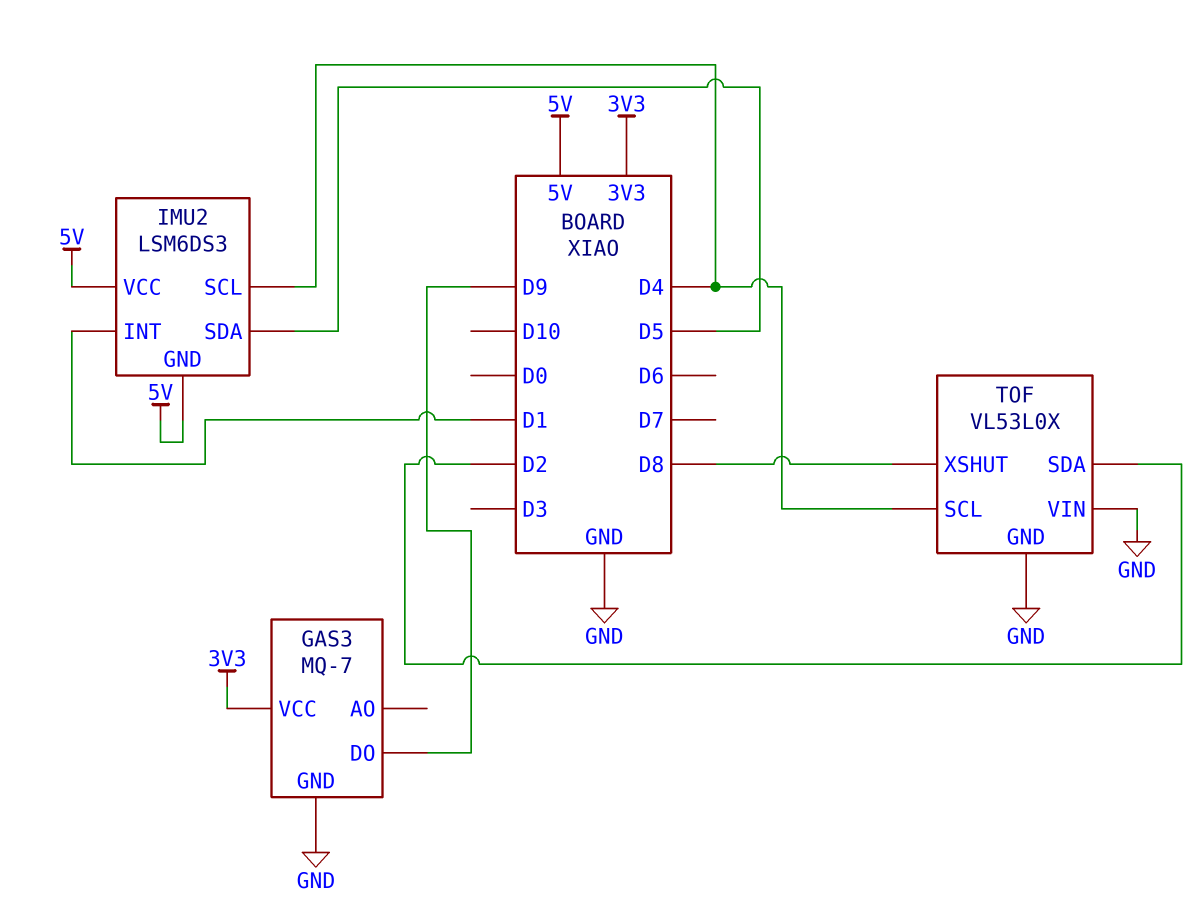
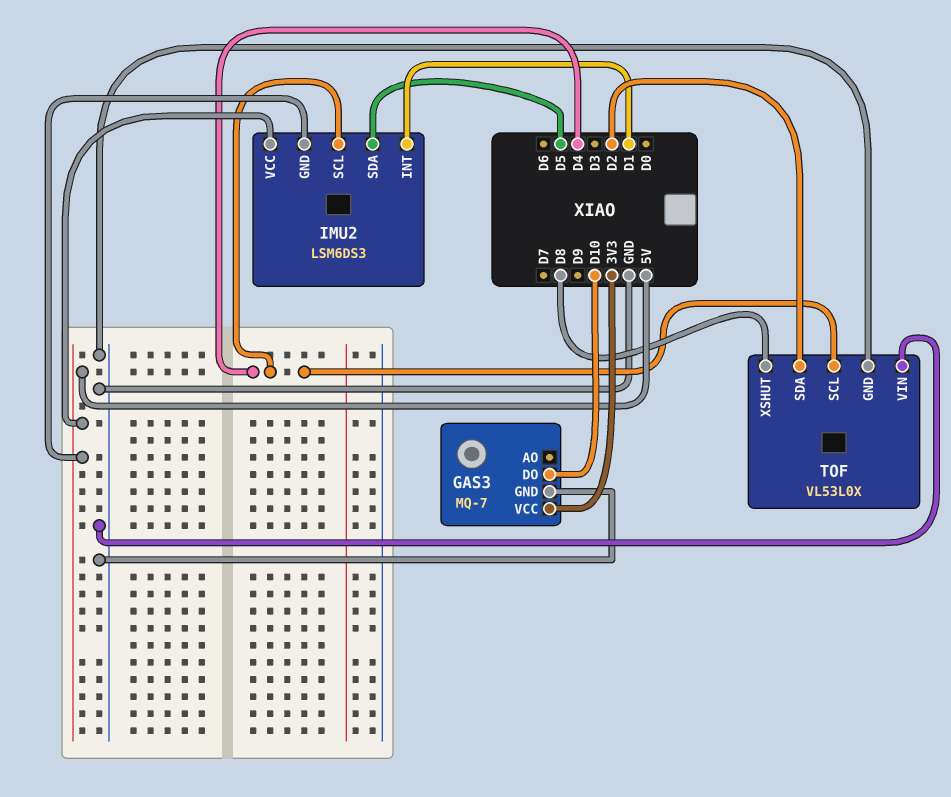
GAS3 pin DO: D9 -> D10

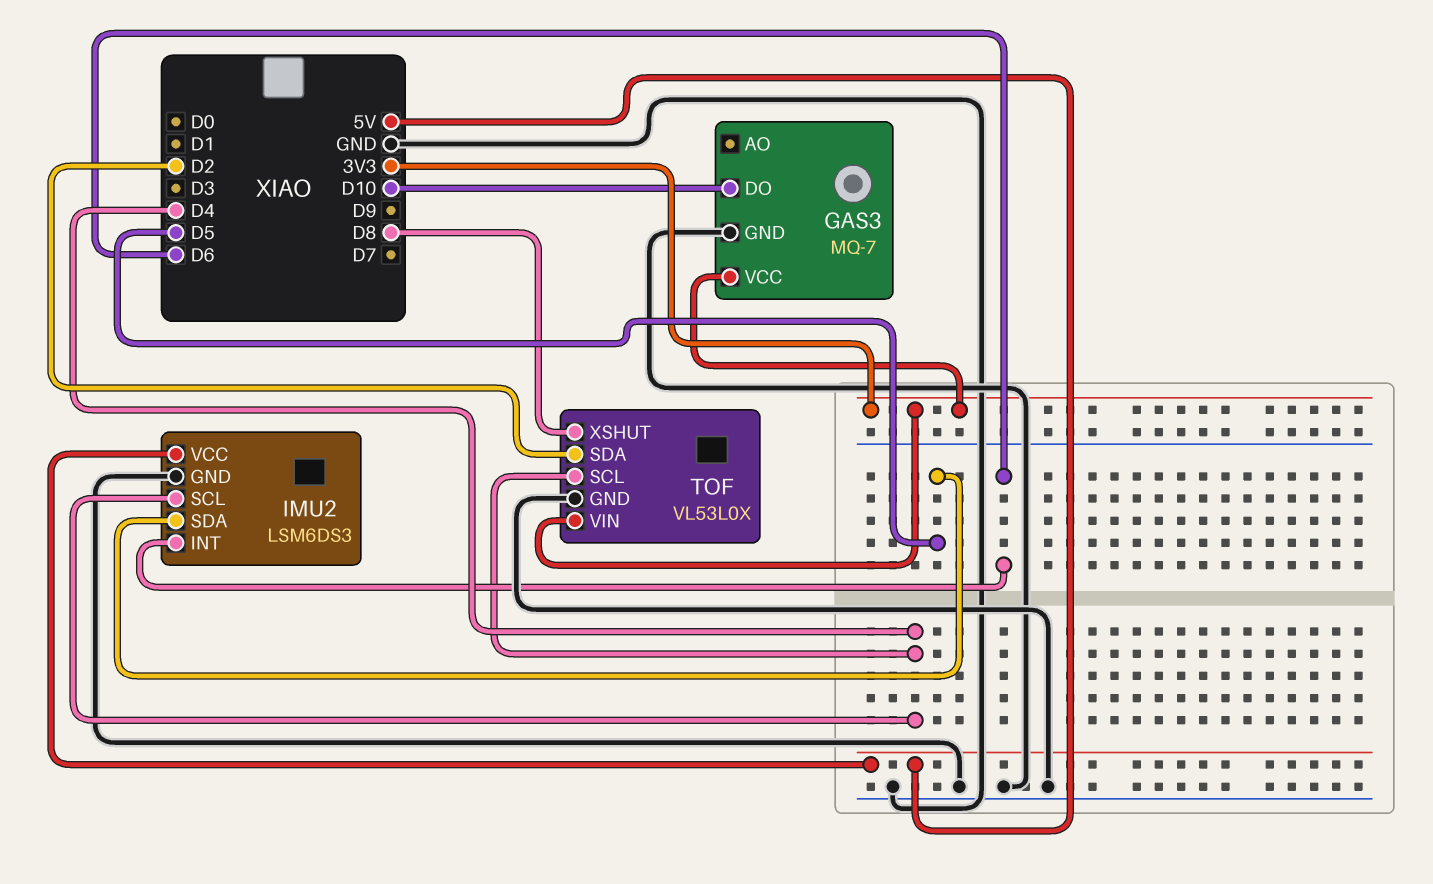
IMU2 pin GND: 5V -> GND
IMU2 pin INT: D1 -> D6
TOF pin VIN: GND -> 3V3

